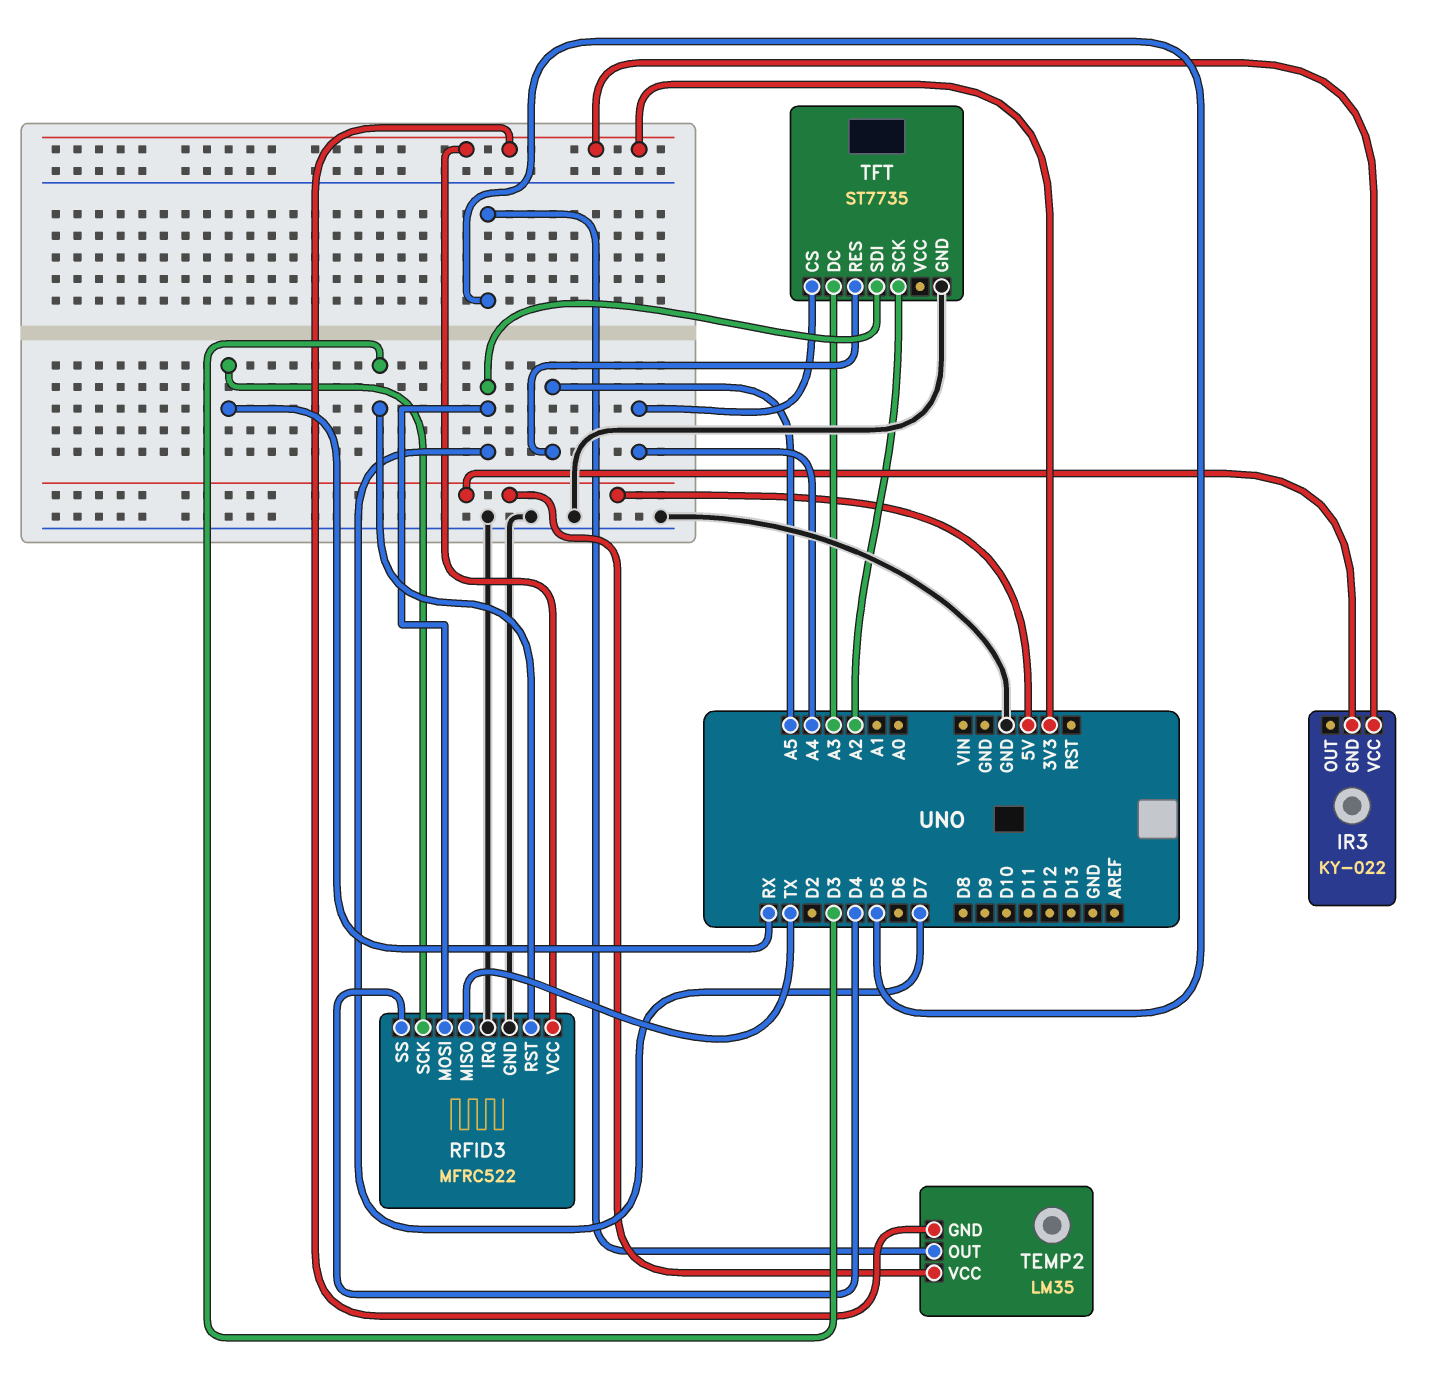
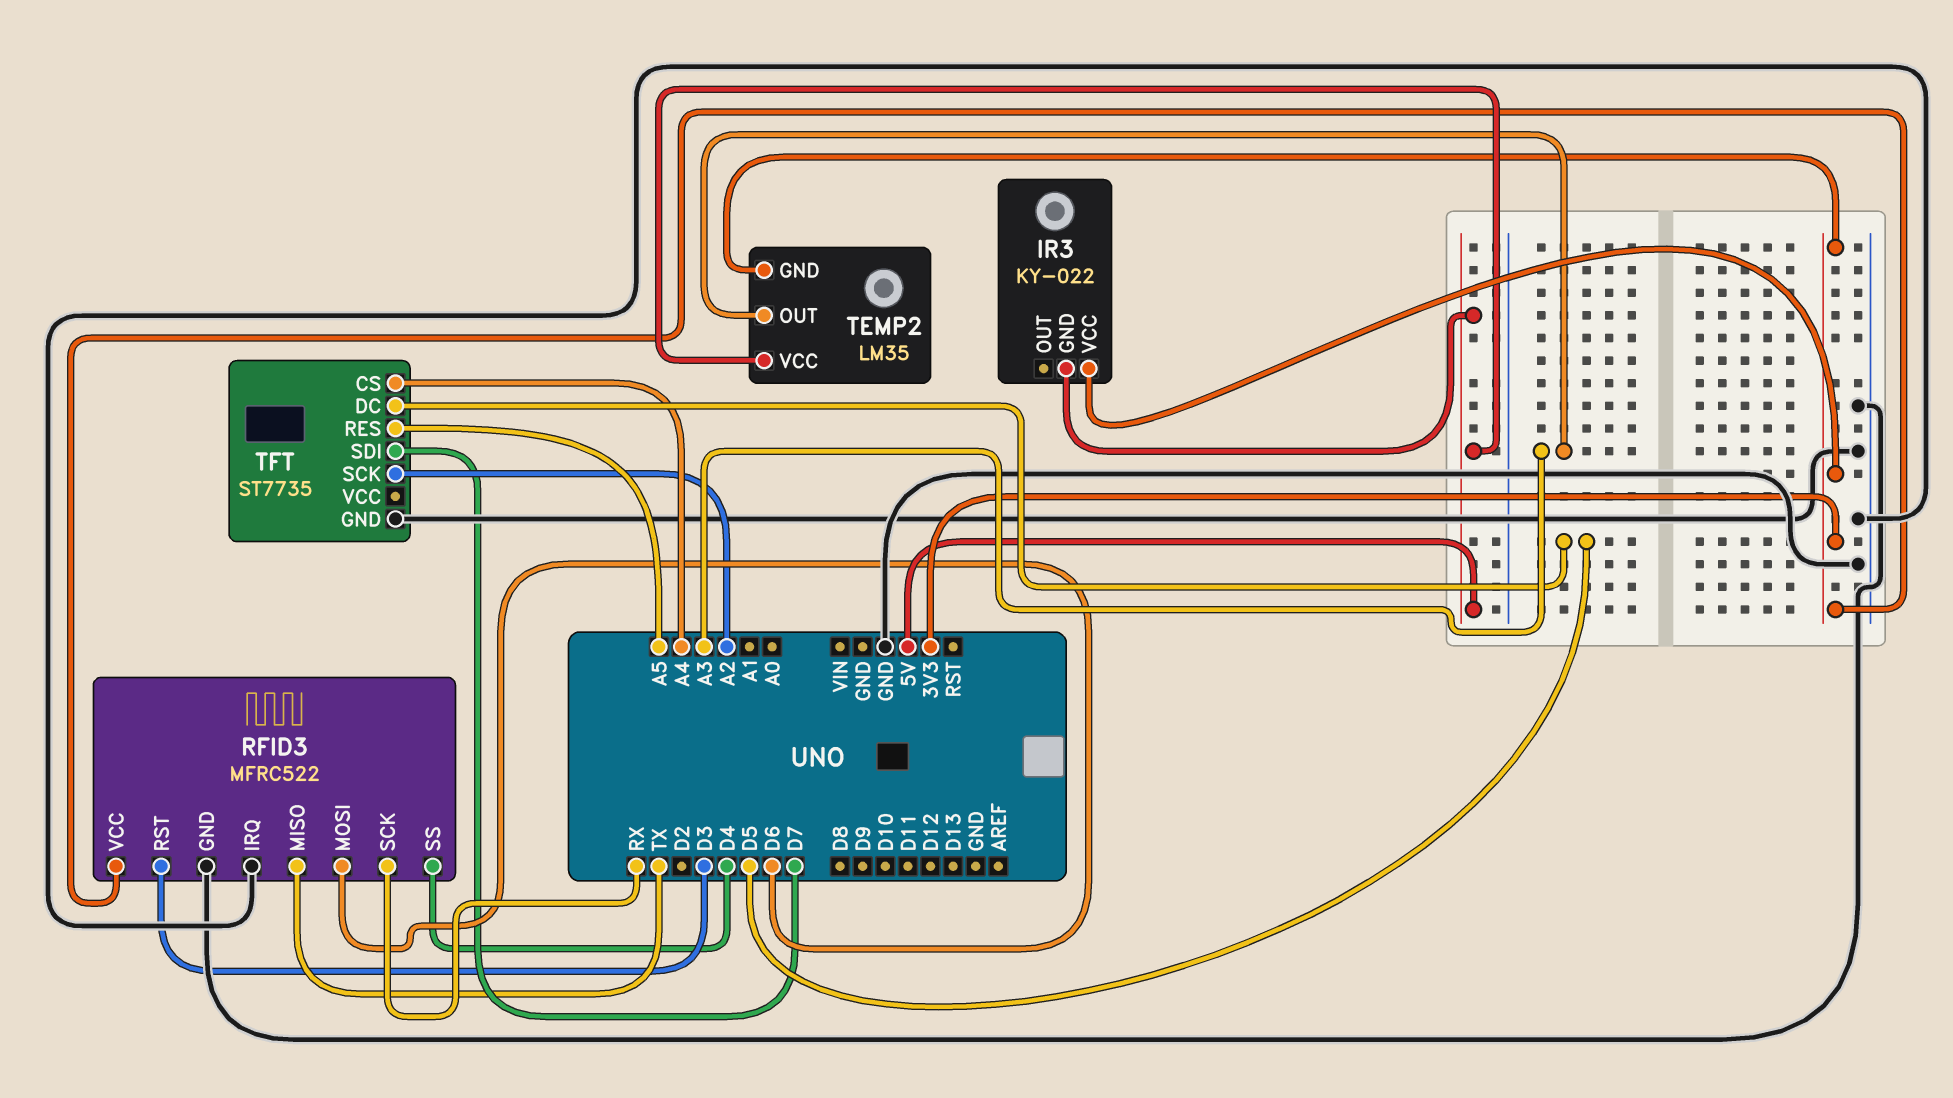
RFID3 pin MOSI: D7 -> D6
TEMP2 pin OUT: D5 -> A3
TFT pin DC: A3 -> D5

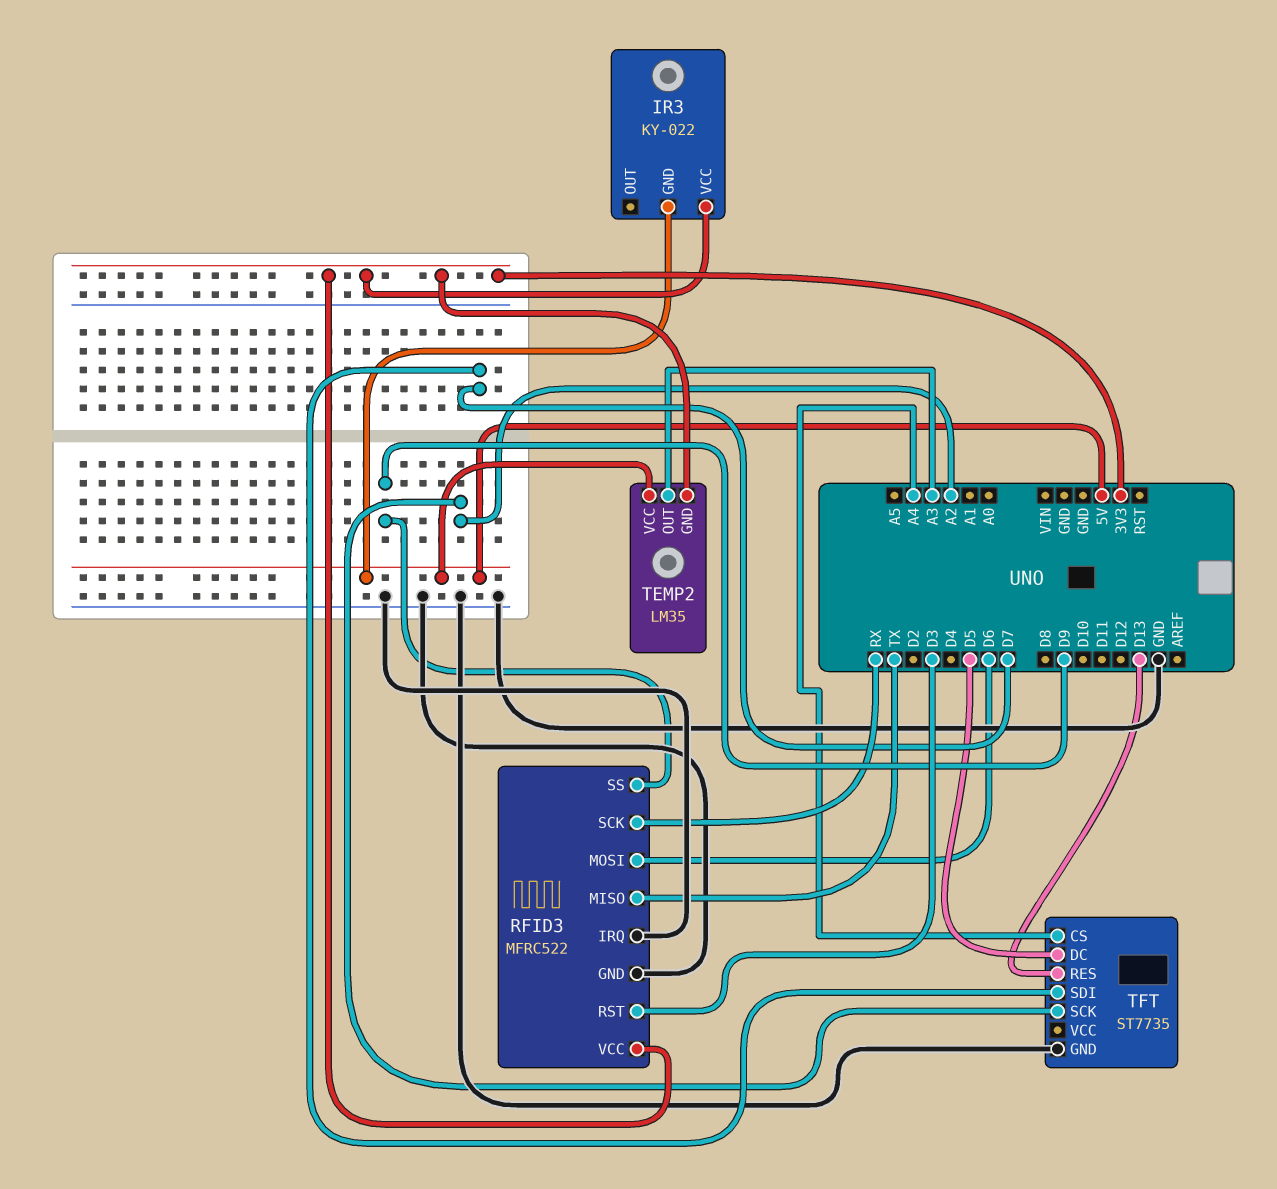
RFID3 pin SS: D4 -> D9
TFT pin RES: A5 -> D13

